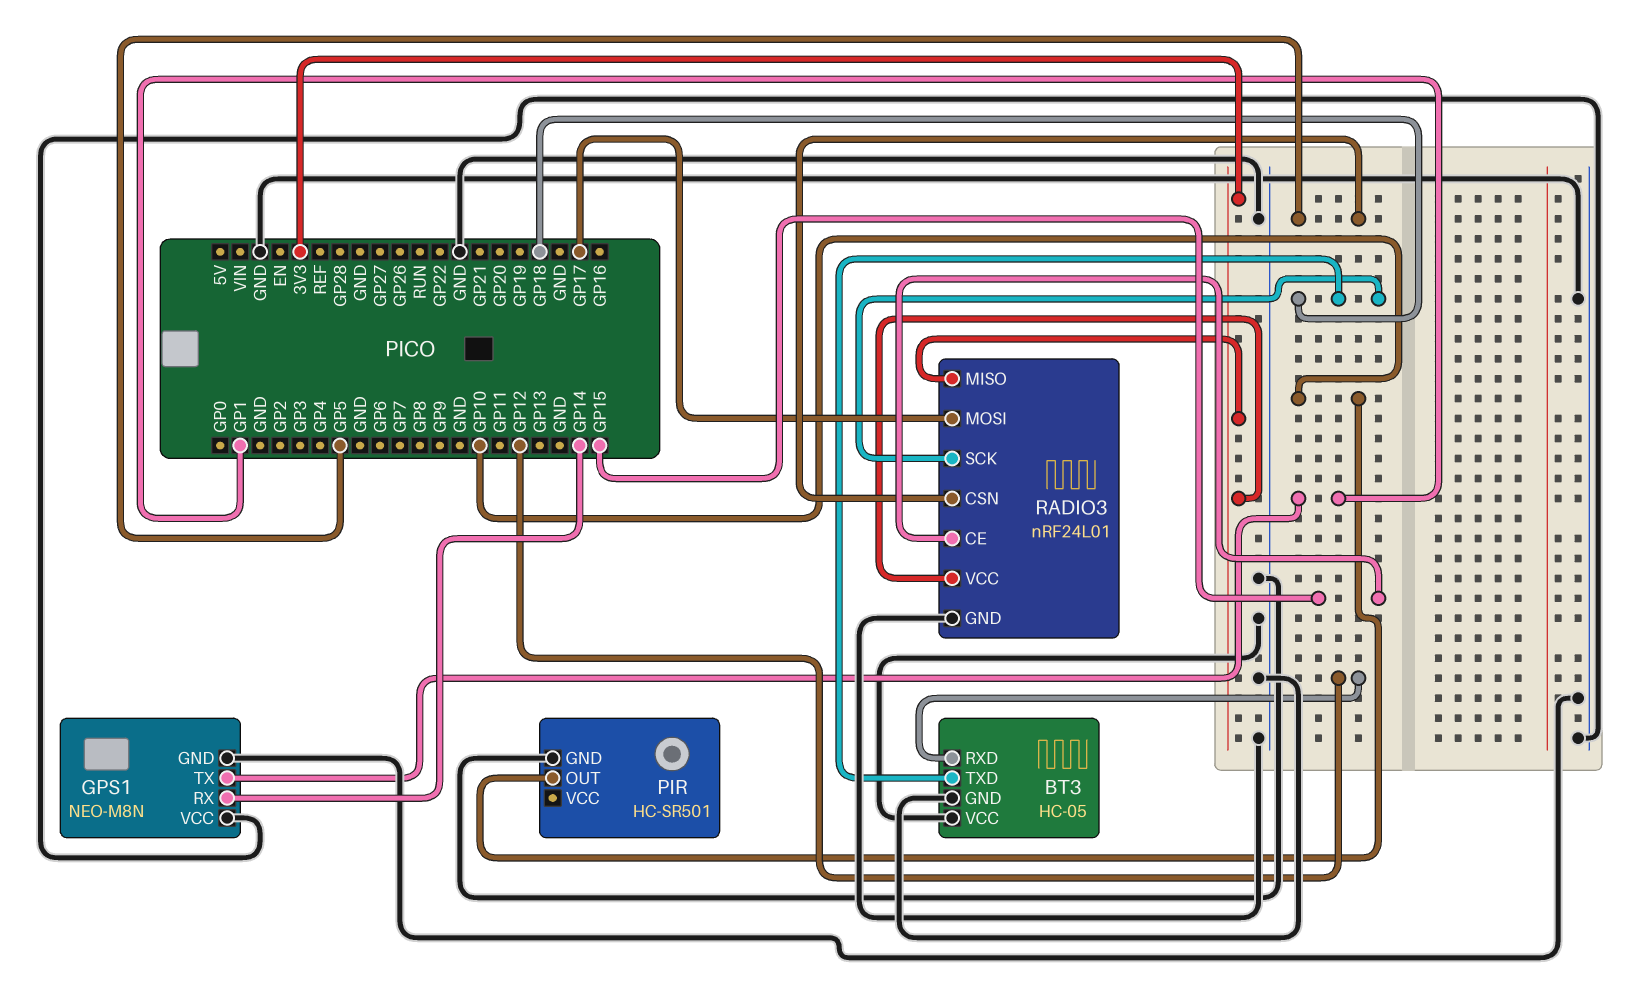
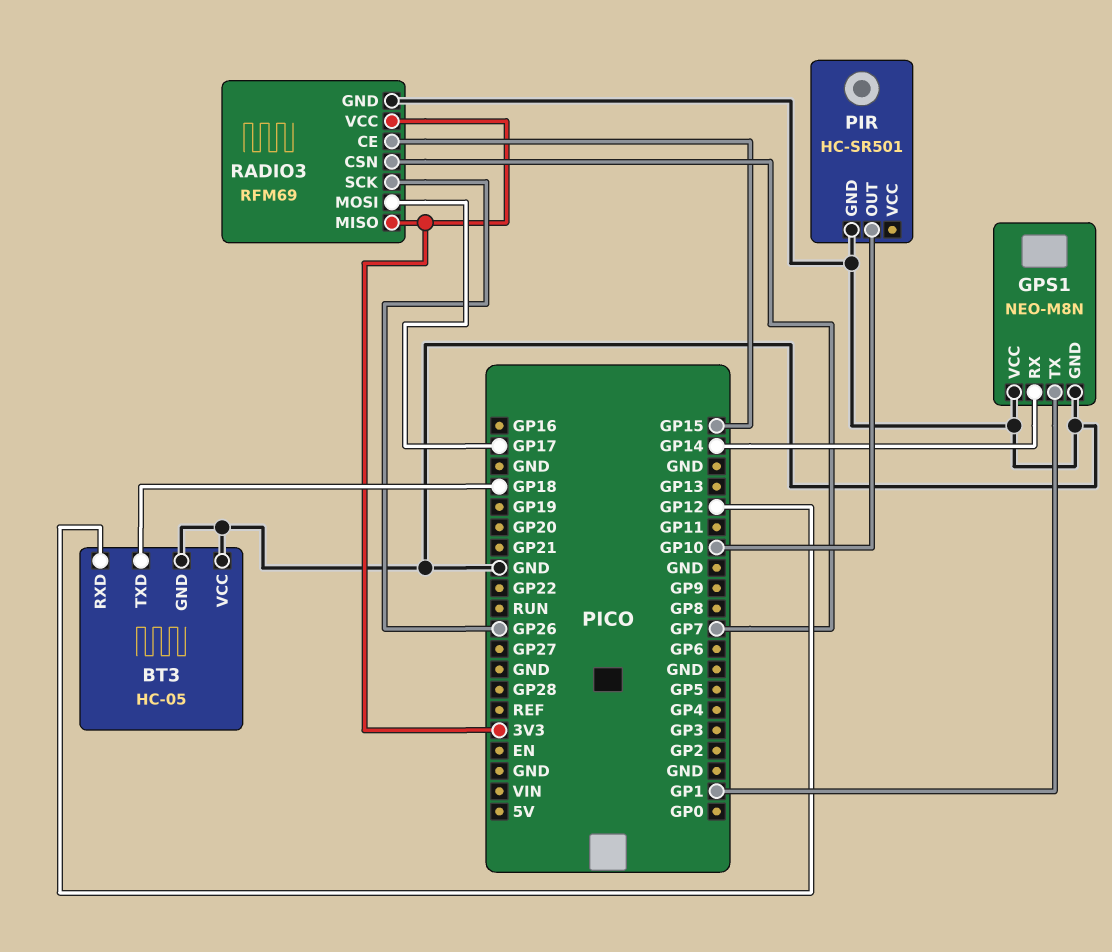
RADIO3: nRF24L01 -> RFM69
RADIO3 pin CSN: GP5 -> GP7
RADIO3 pin SCK: GP18 -> GP26

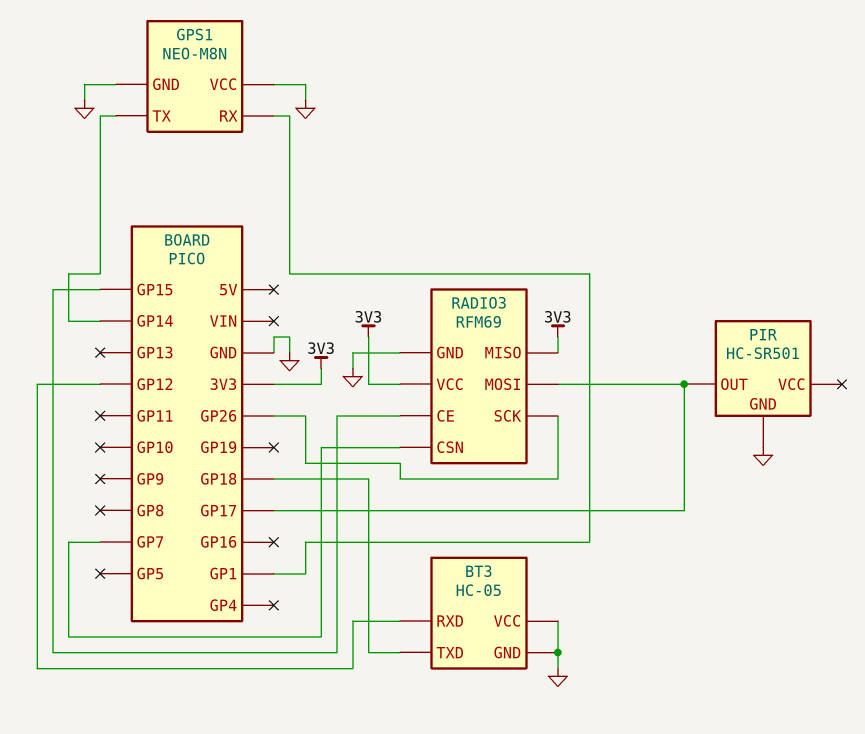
GPS1 pin RX: GP14 -> GP1
GPS1 pin TX: GP1 -> GP14
PIR pin OUT: GP10 -> GP17

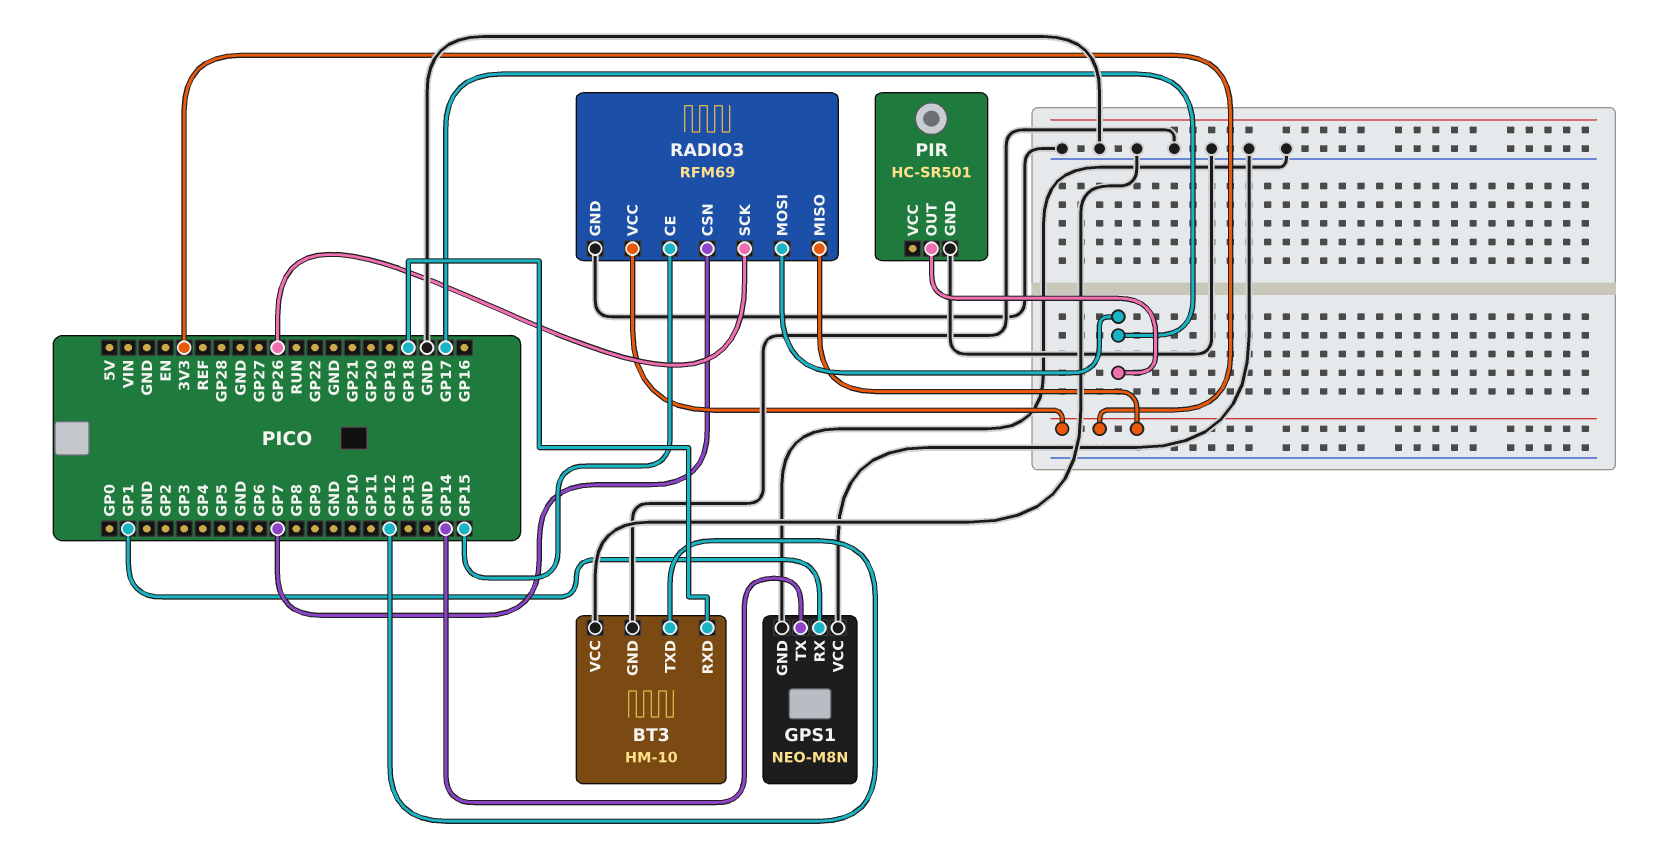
BT3: HC-05 -> HM-10
BT3 pin RXD: GP12 -> GP18
BT3 pin TXD: GP18 -> GP12

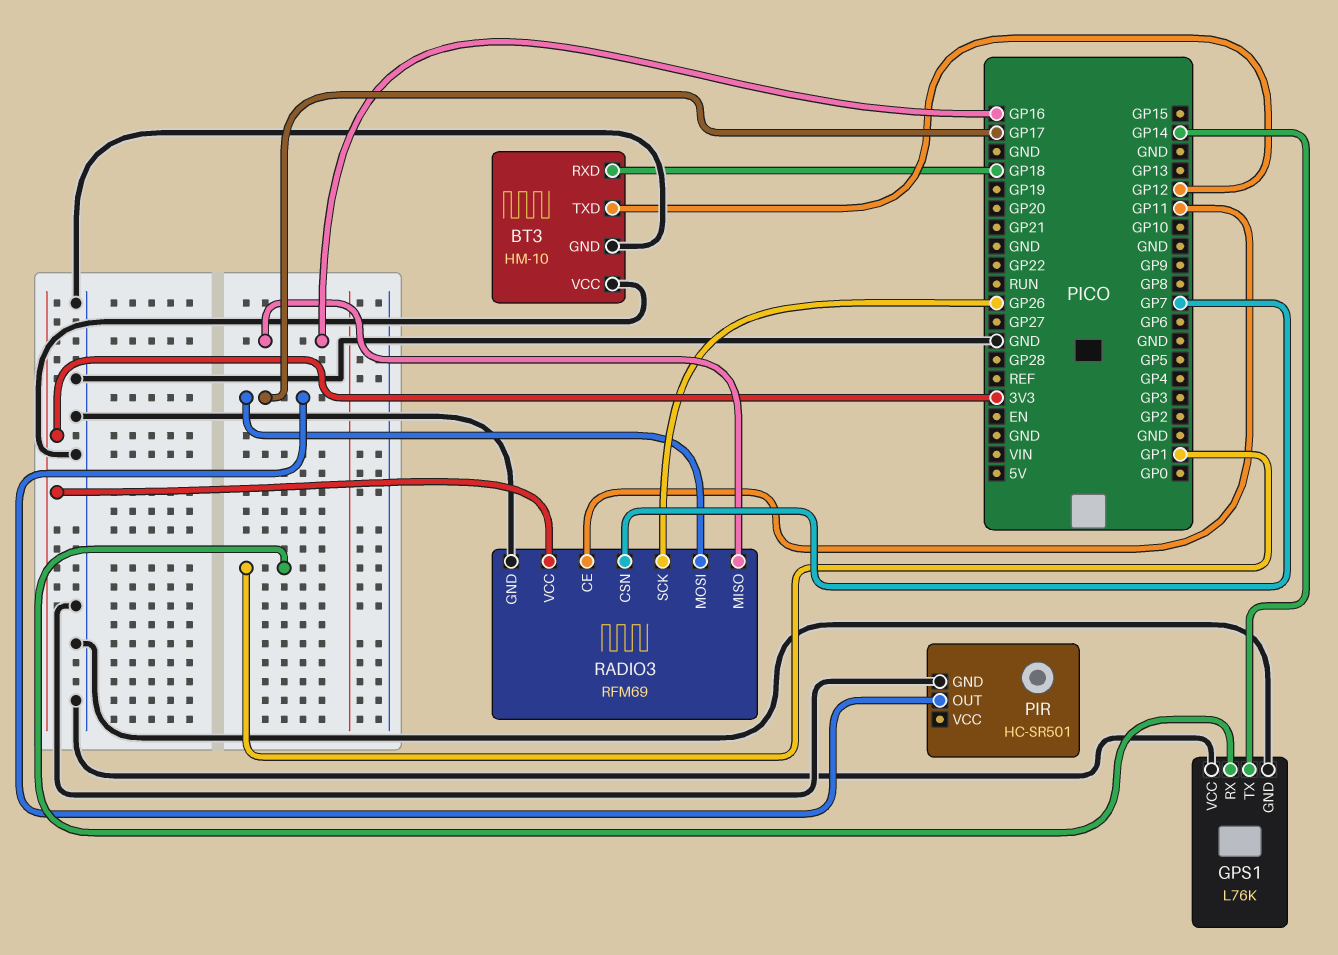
GPS1: NEO-M8N -> L76K
RADIO3 pin CE: GP15 -> GP11
RADIO3 pin MISO: 3V3 -> GP16

